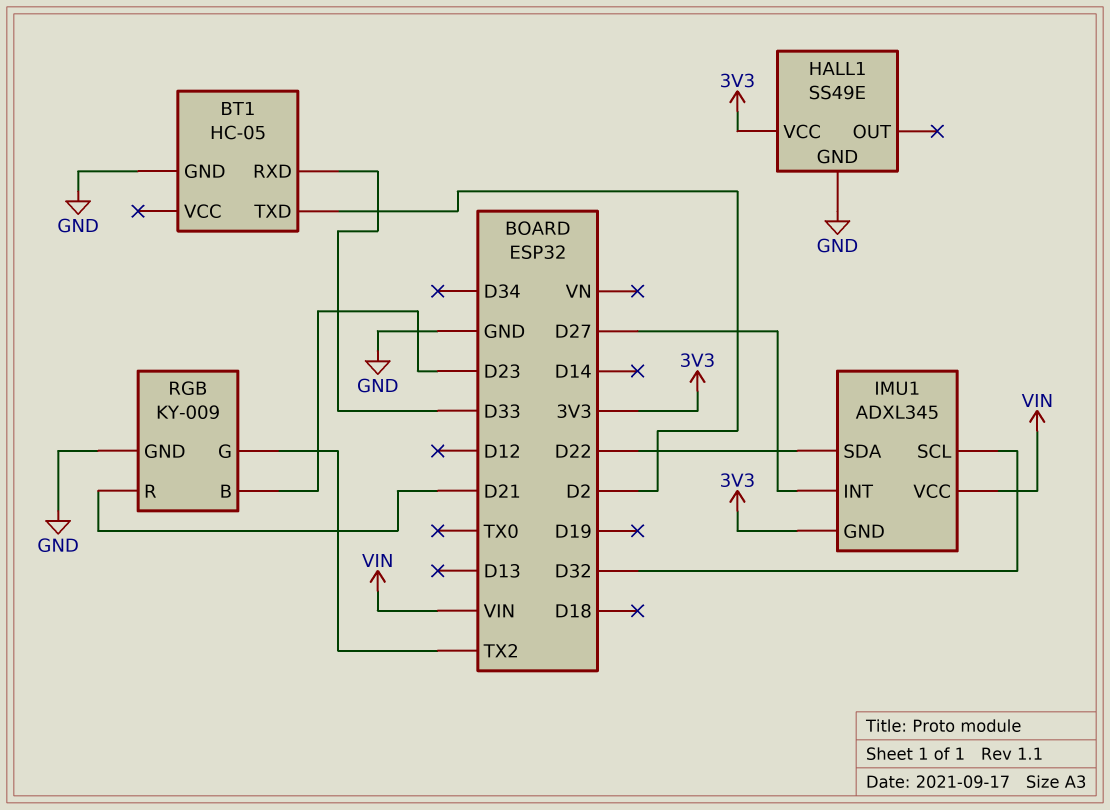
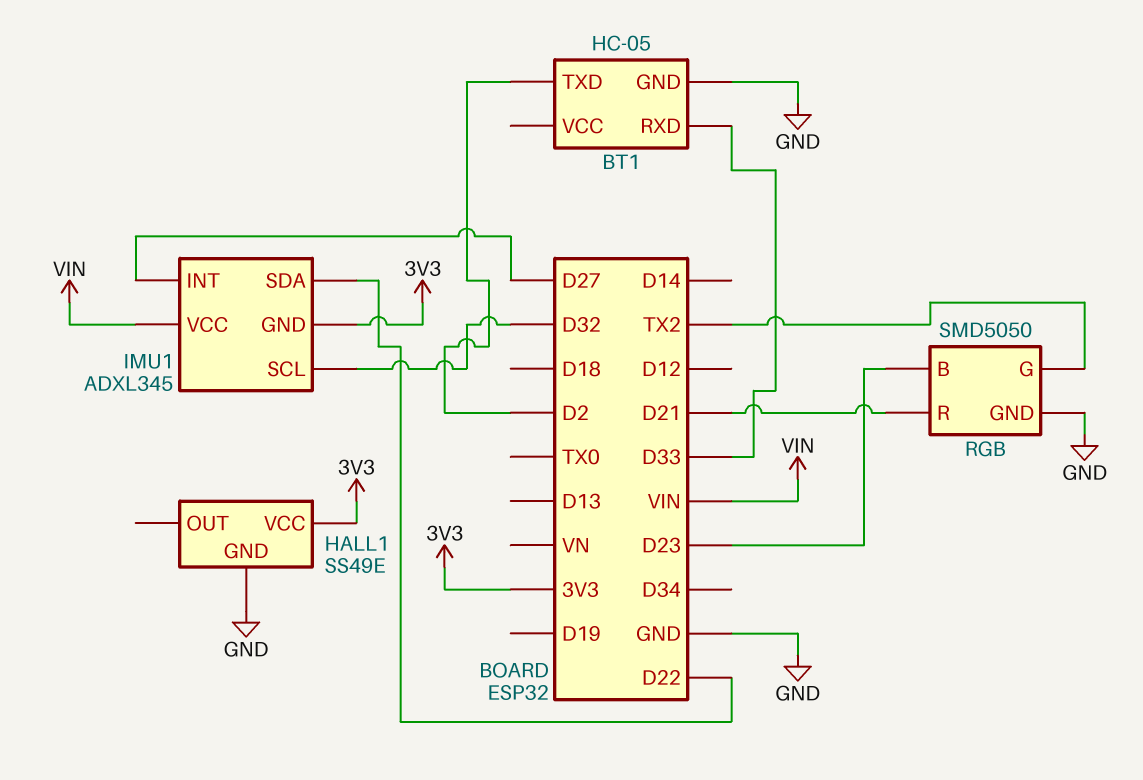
RGB: KY-009 -> SMD5050

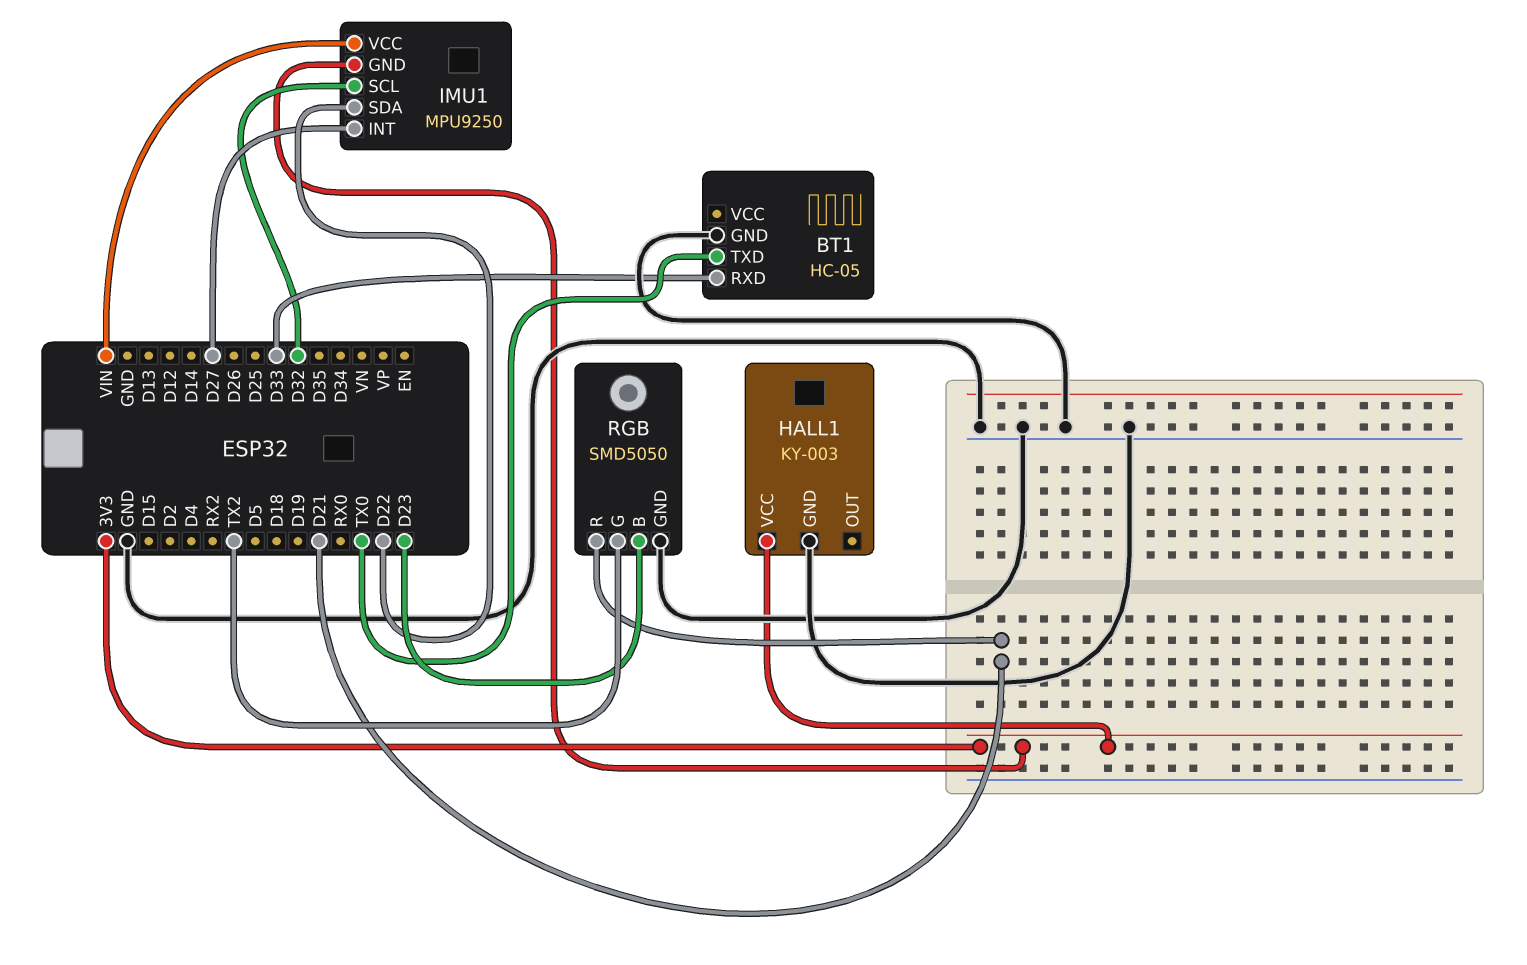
BT1 pin TXD: D2 -> TX0
HALL1: SS49E -> KY-003
IMU1: ADXL345 -> MPU9250

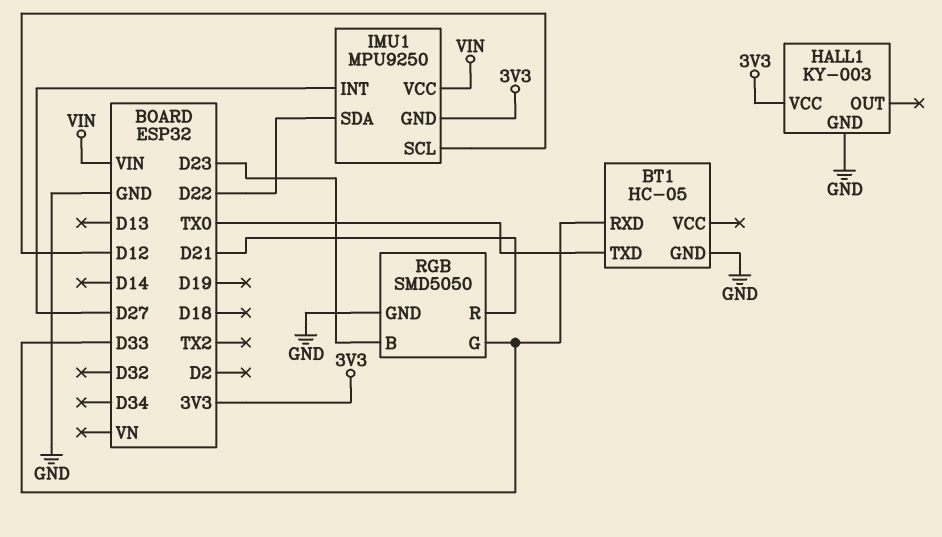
IMU1 pin SCL: D32 -> D12
RGB pin G: TX2 -> D33

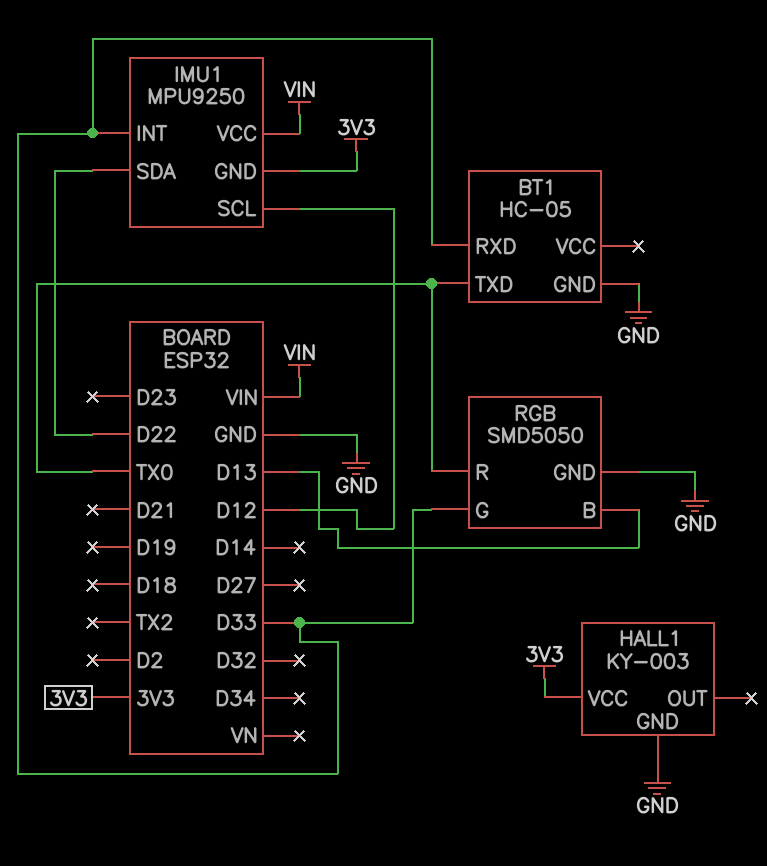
IMU1 pin INT: D27 -> D33
RGB pin B: D23 -> D13
RGB pin R: D21 -> TX0

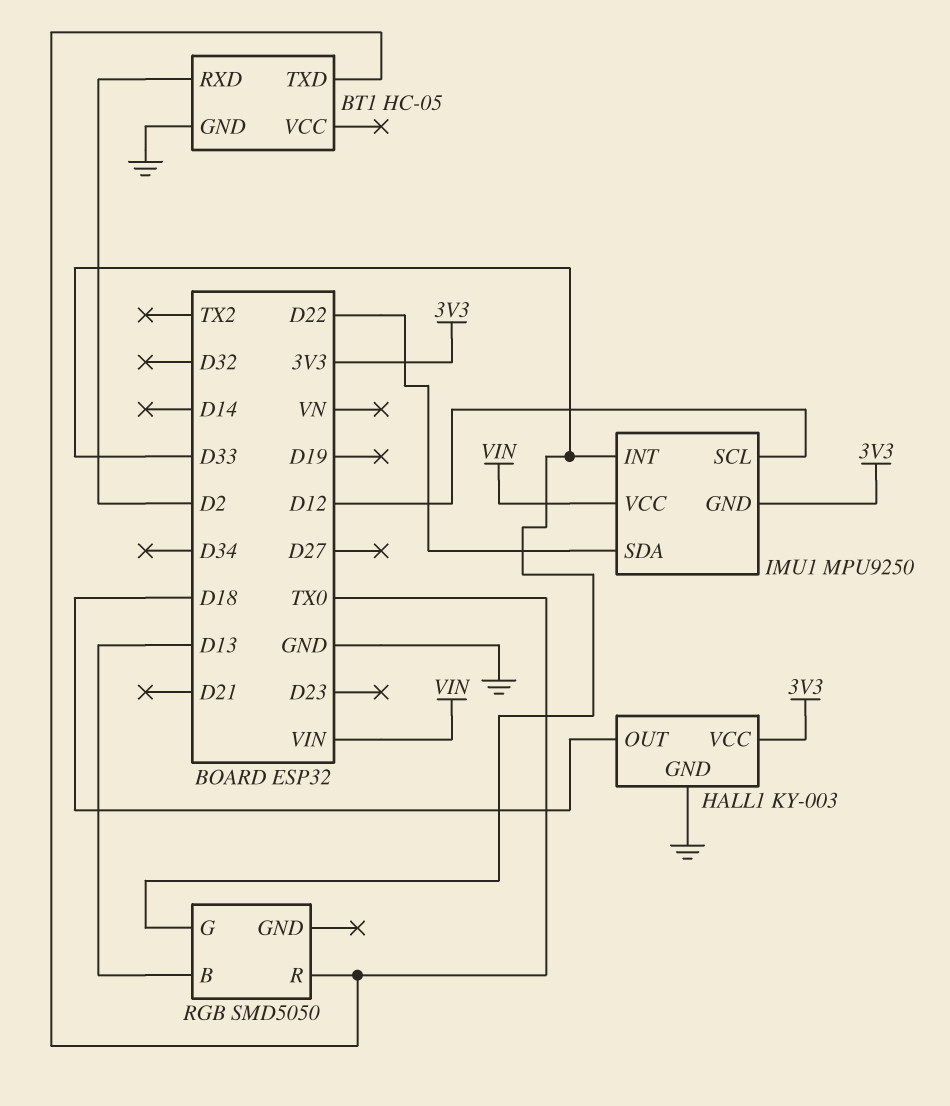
BT1 pin RXD: D33 -> D2
HALL1 pin OUT: none -> D18
RGB pin GND: GND -> none

